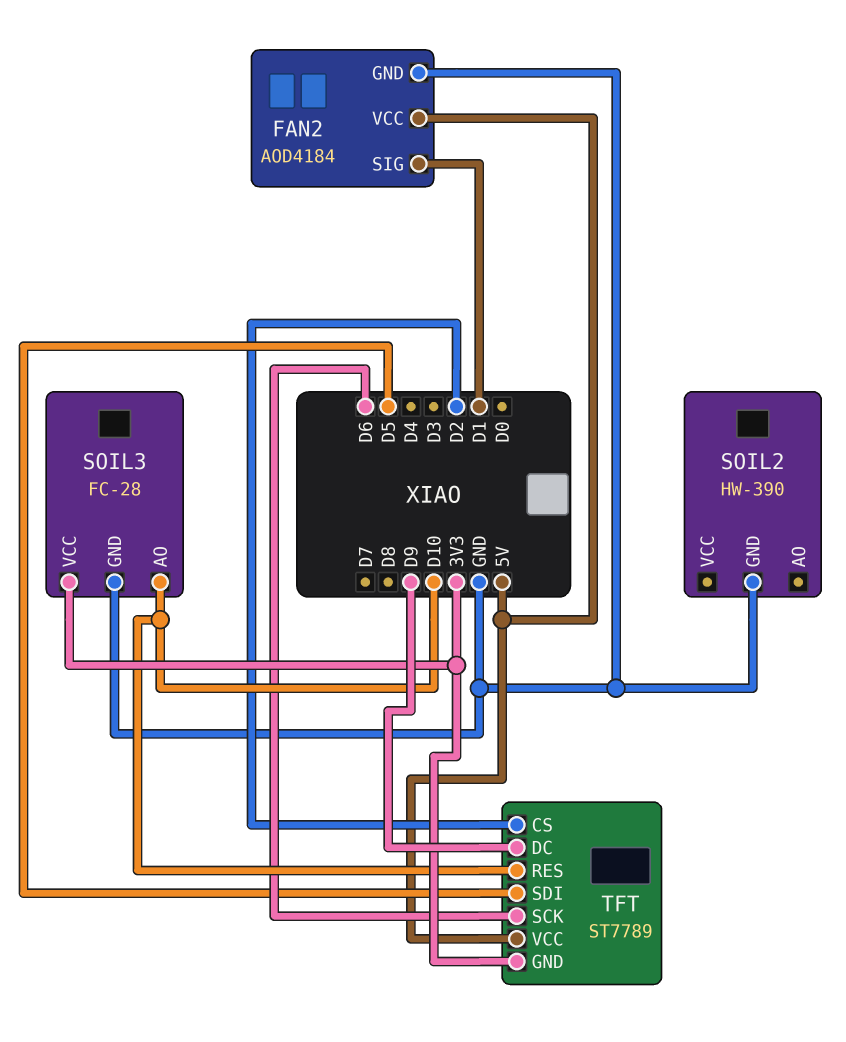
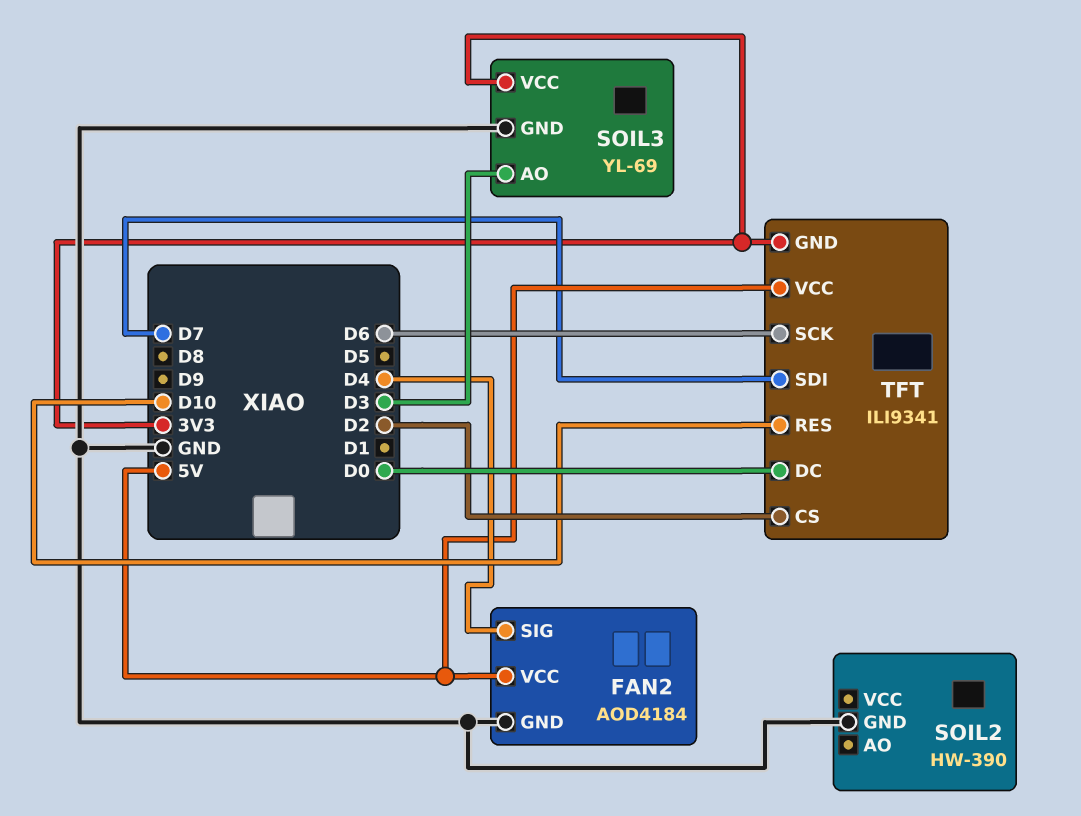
FAN2 pin SIG: D1 -> D4
SOIL3: FC-28 -> YL-69
SOIL3 pin AO: D10 -> D3
TFT: ST7789 -> ILI9341
TFT pin DC: D9 -> D0
TFT pin SDI: D5 -> D7

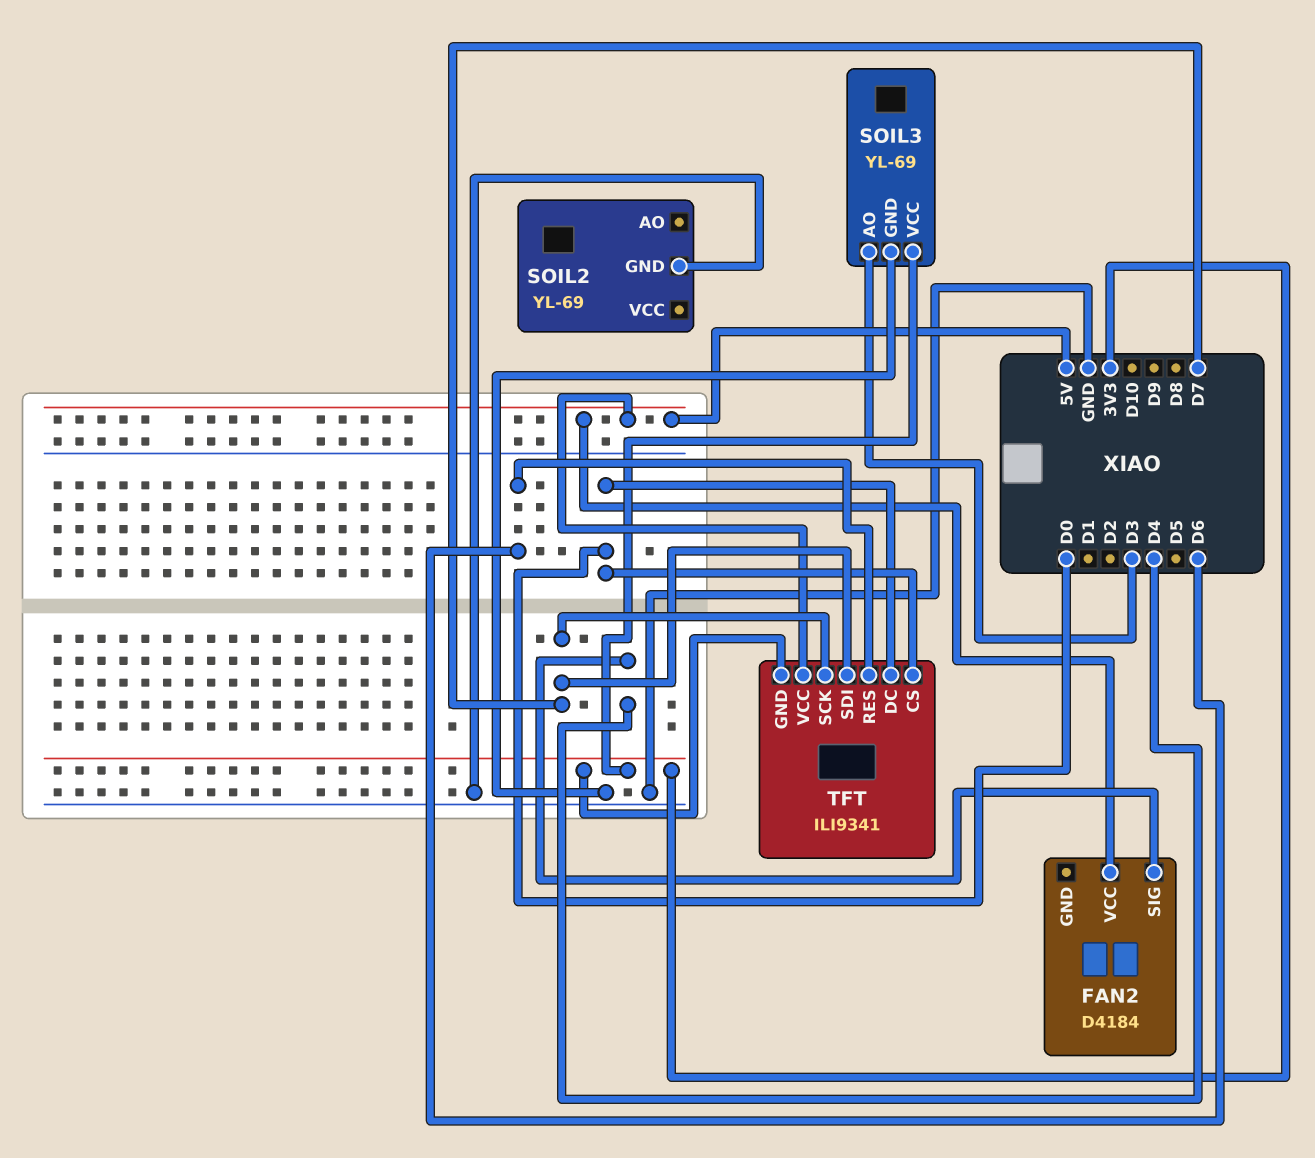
FAN2: AOD4184 -> D4184
FAN2 pin GND: GND -> none
SOIL2: HW-390 -> YL-69
TFT pin CS: D2 -> D0
TFT pin RES: D10 -> D6
TFT pin SCK: D6 -> D7

